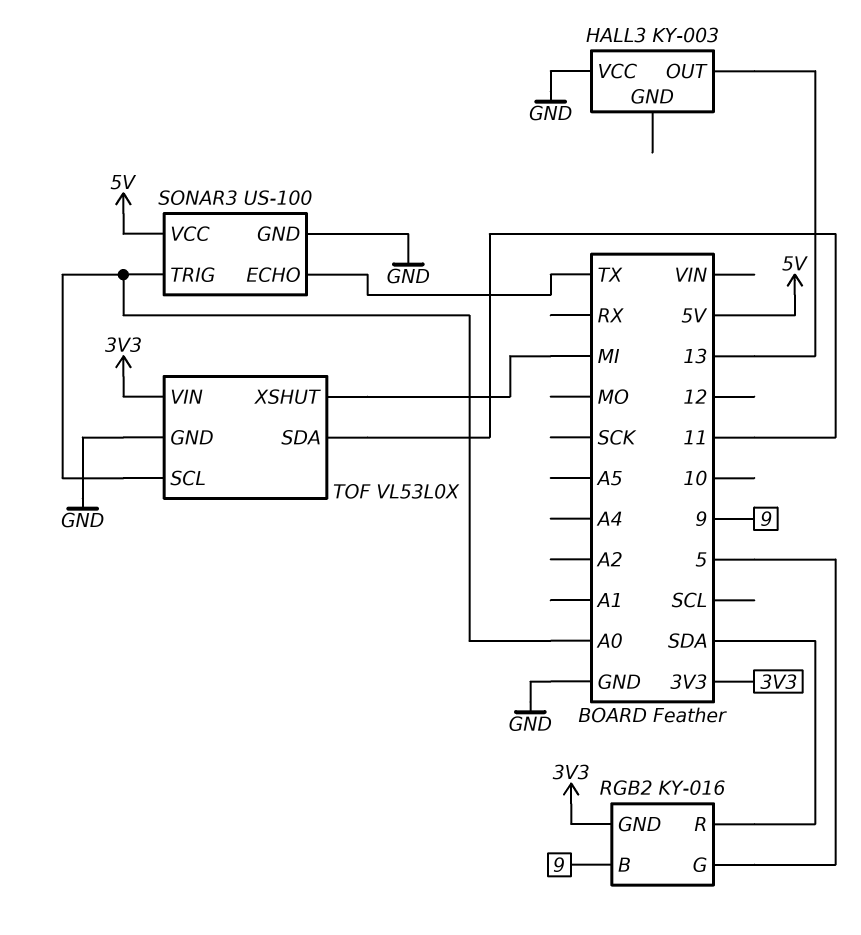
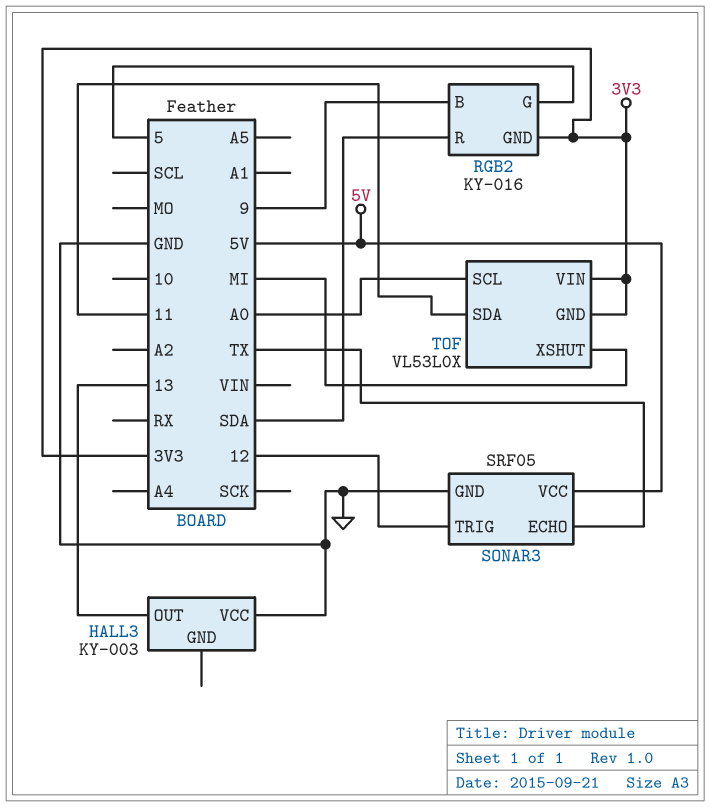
SONAR3: US-100 -> SRF05
SONAR3 pin TRIG: A0 -> 12
TOF pin GND: GND -> 3V3

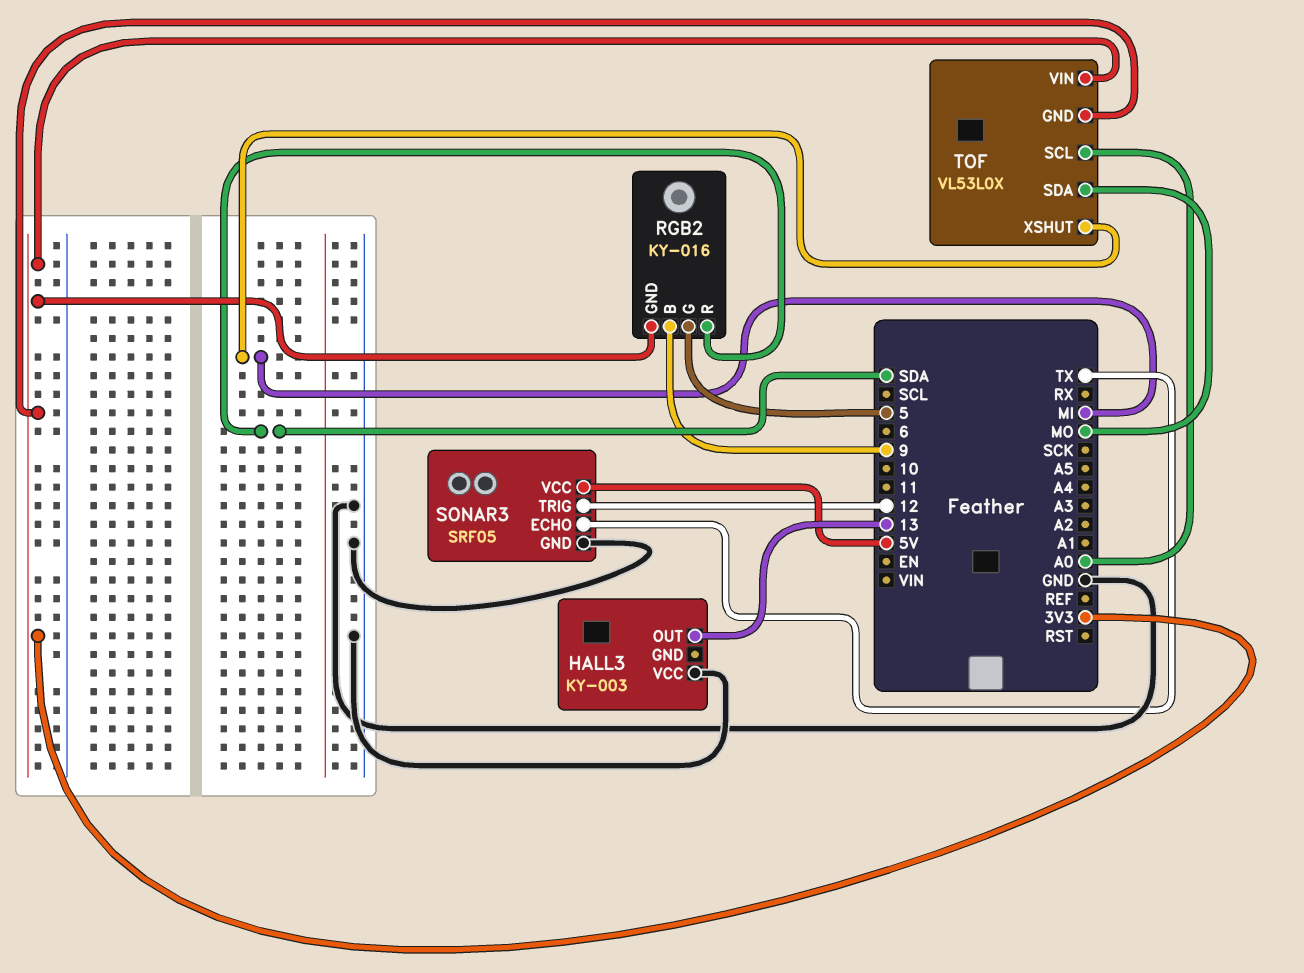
TOF pin SDA: 11 -> MO

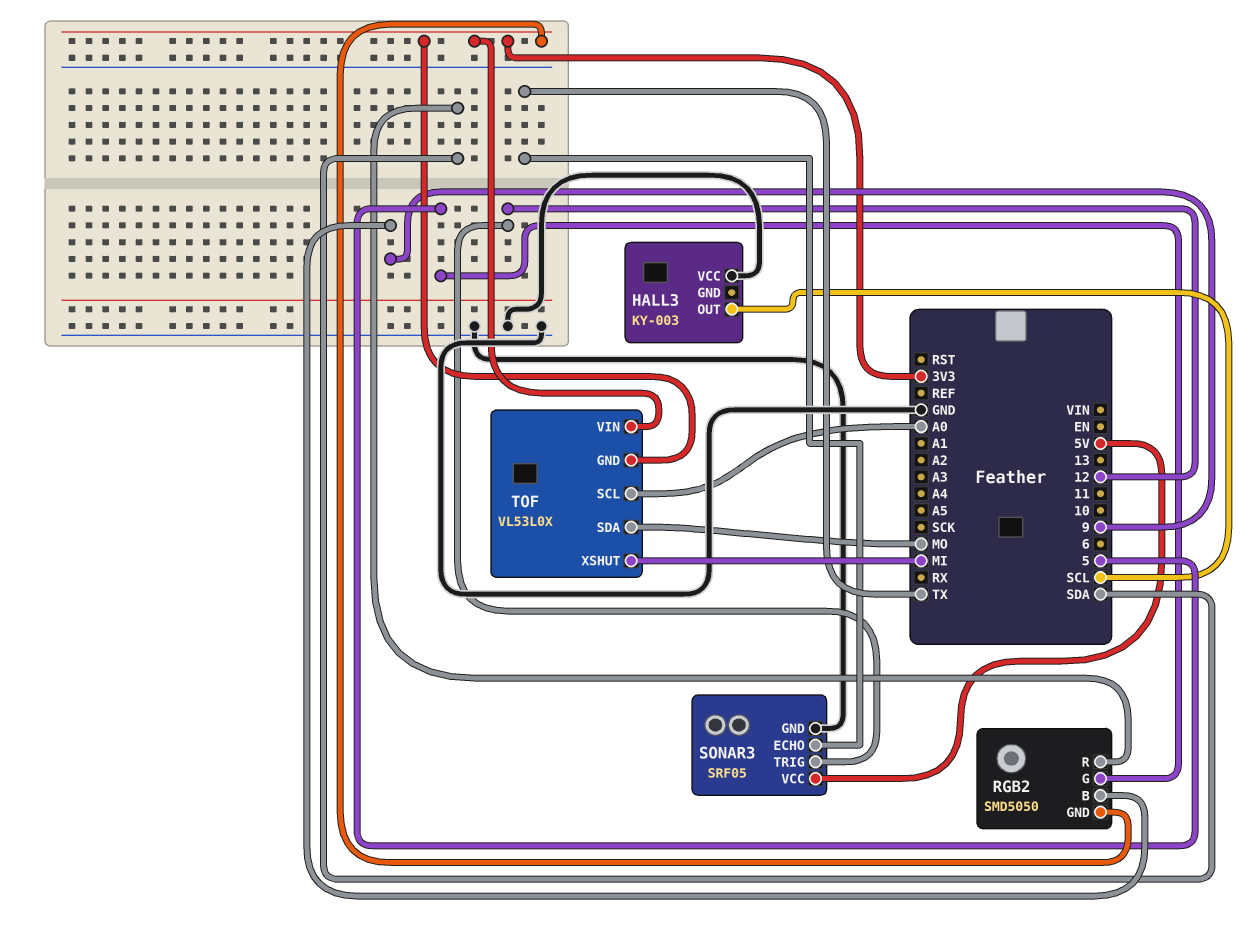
HALL3 pin OUT: 13 -> SCL
RGB2: KY-016 -> SMD5050

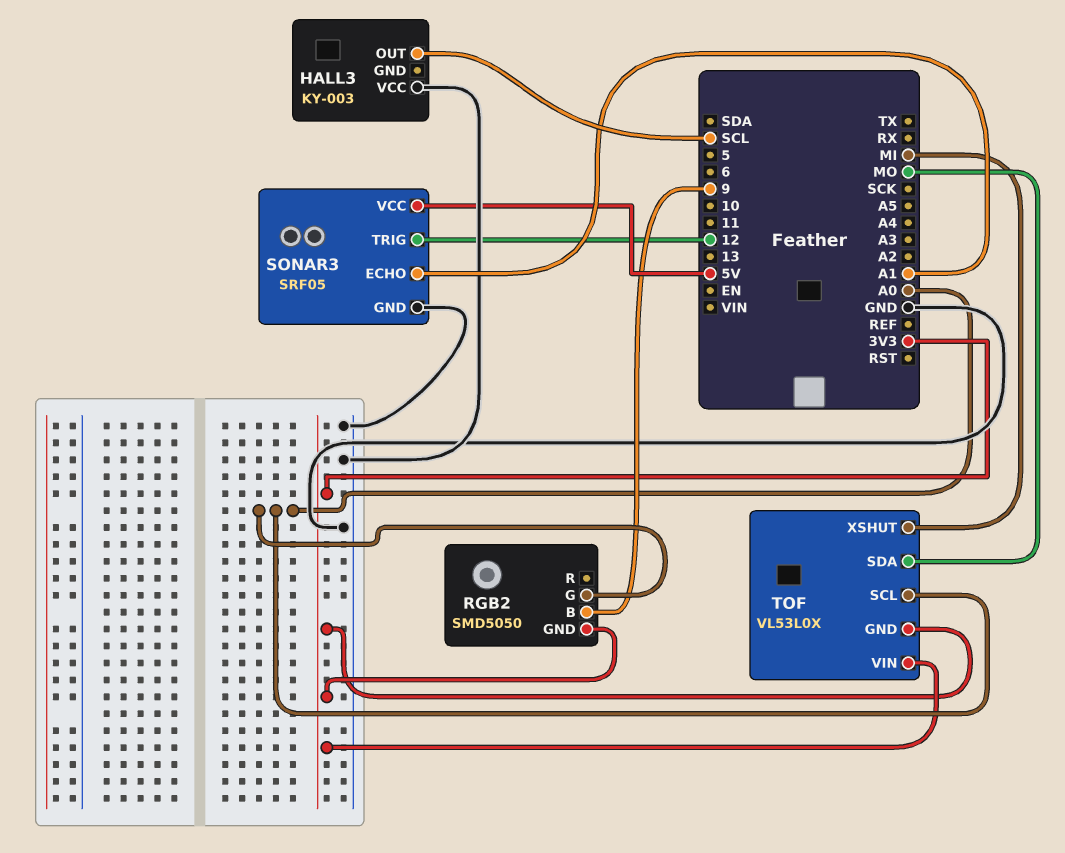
RGB2 pin G: 5 -> A0
RGB2 pin R: SDA -> none
SONAR3 pin ECHO: TX -> A1

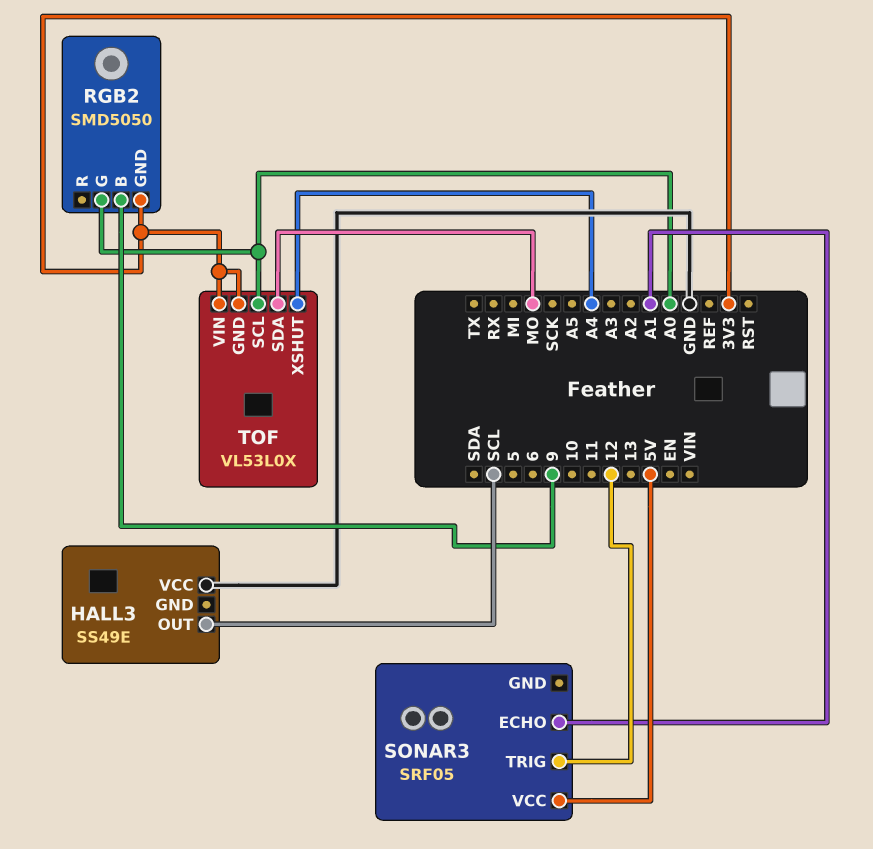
HALL3: KY-003 -> SS49E
SONAR3 pin GND: GND -> none
TOF pin XSHUT: MI -> A4

